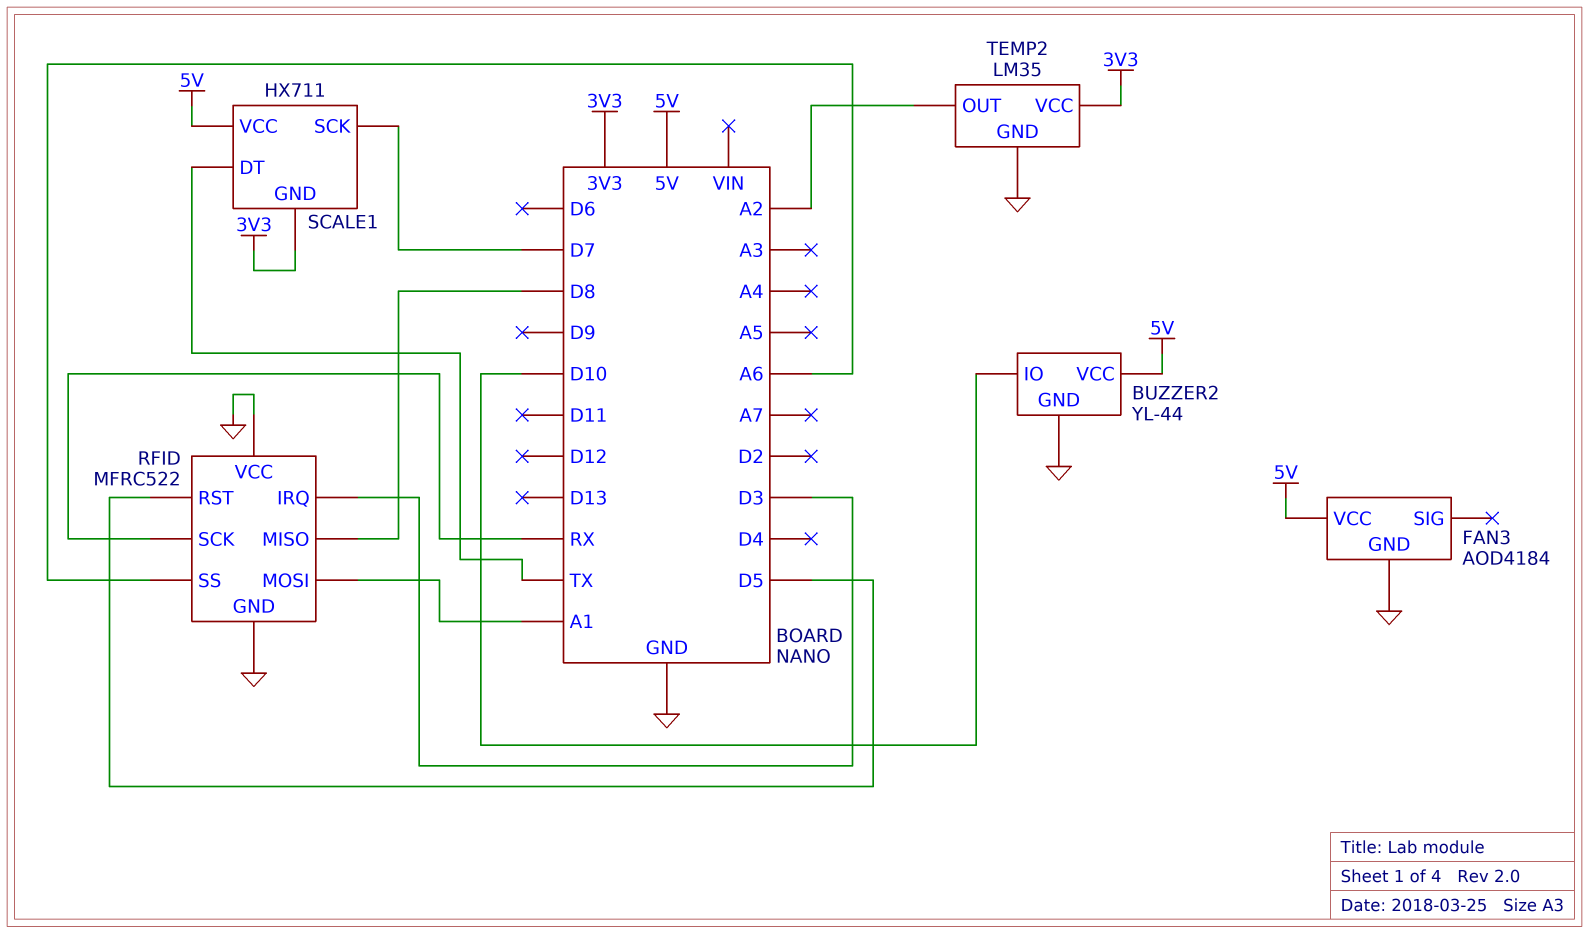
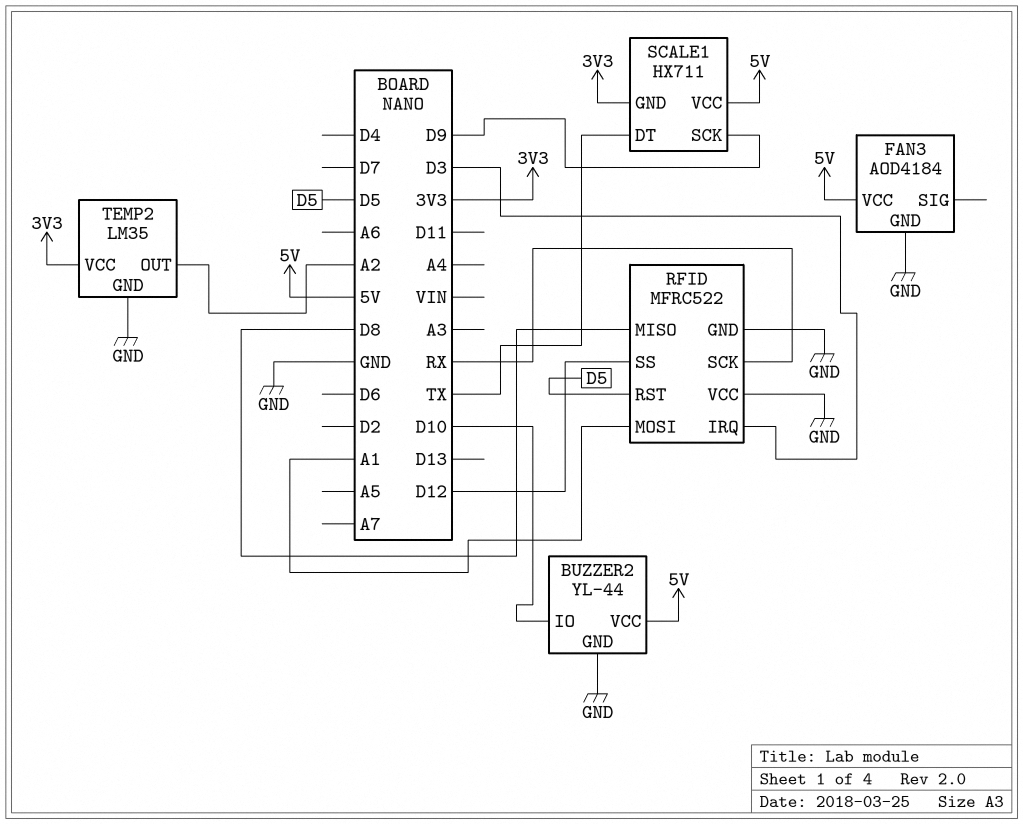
RFID pin SS: A6 -> D12
SCALE1 pin SCK: D7 -> D9

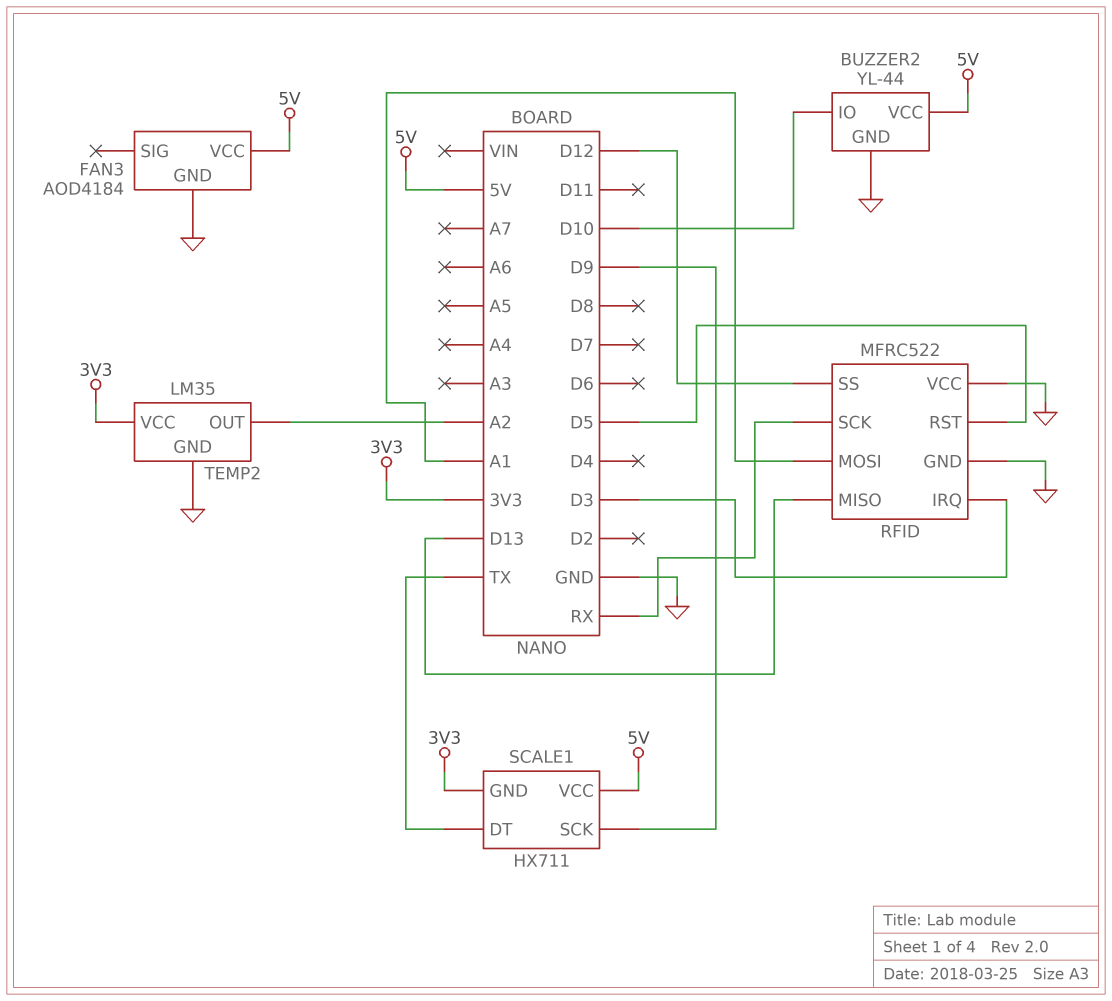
RFID pin MISO: D8 -> D13

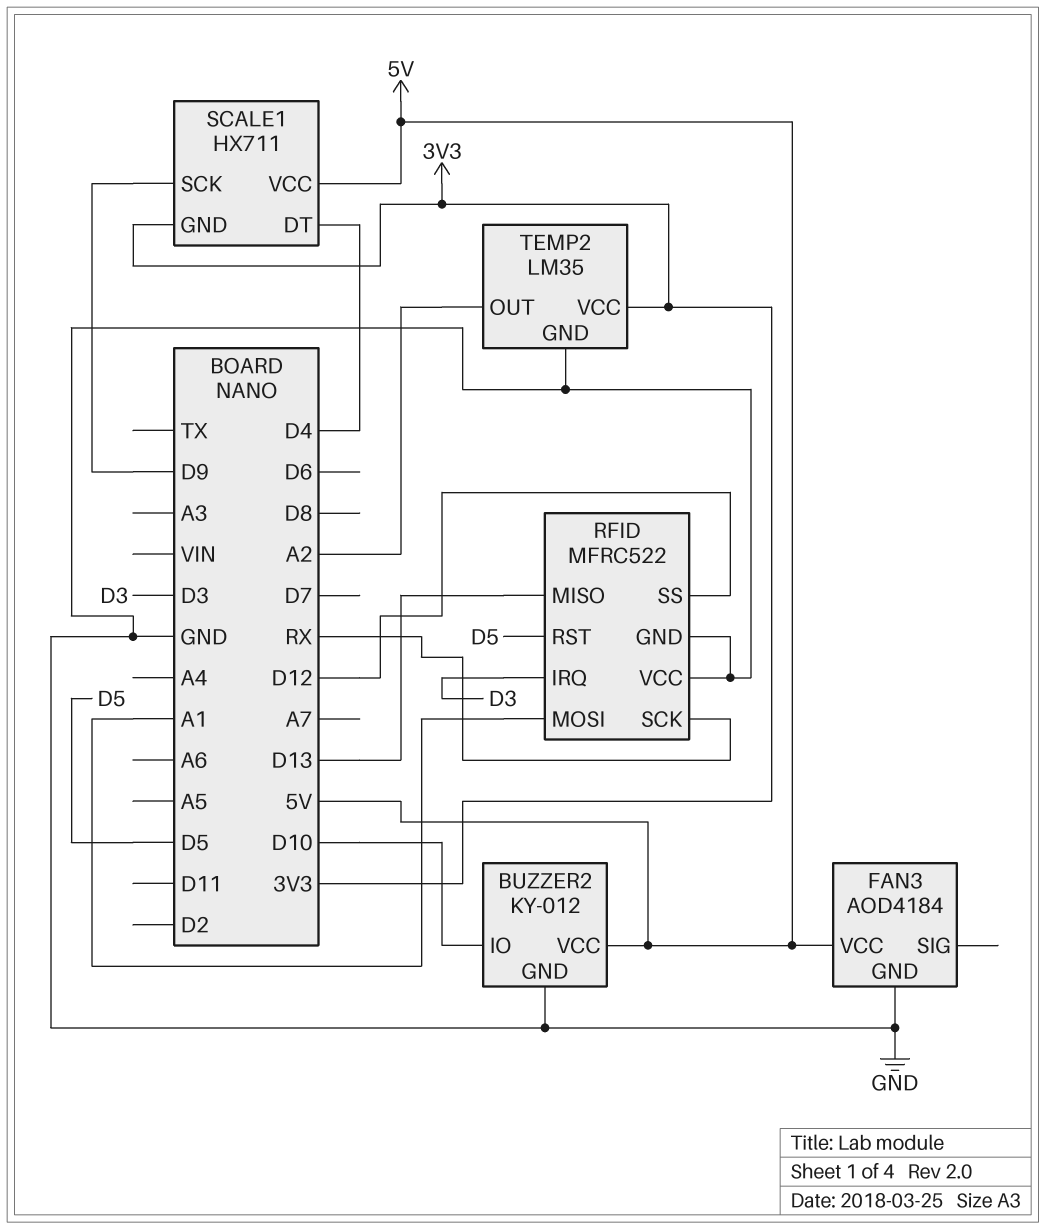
BUZZER2: YL-44 -> KY-012
SCALE1 pin DT: TX -> D4

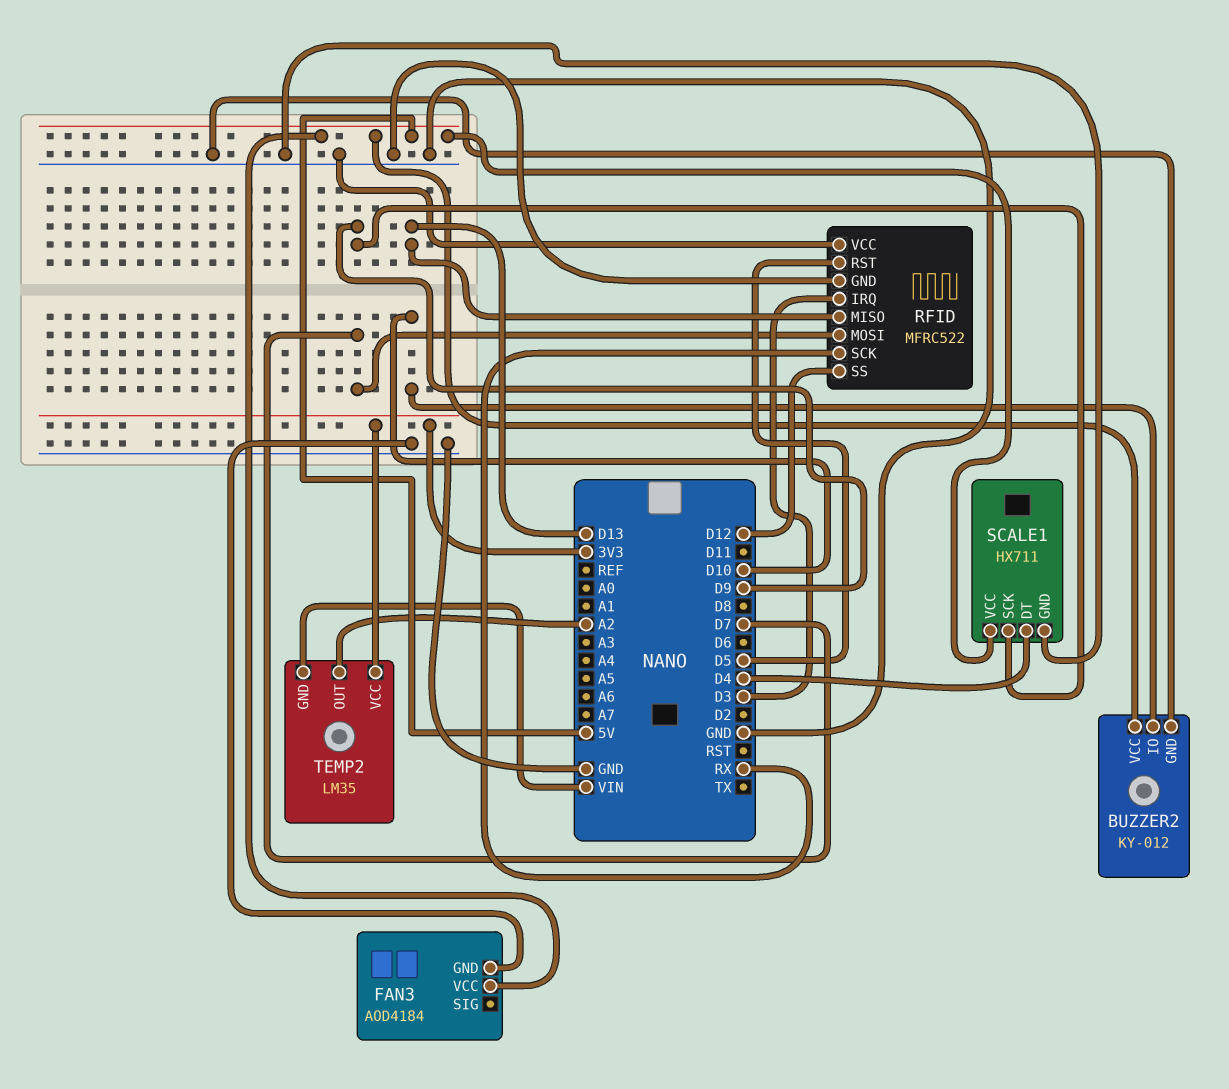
RFID pin MOSI: A1 -> D7
SCALE1 pin GND: 3V3 -> GND
TEMP2 pin GND: GND -> VIN

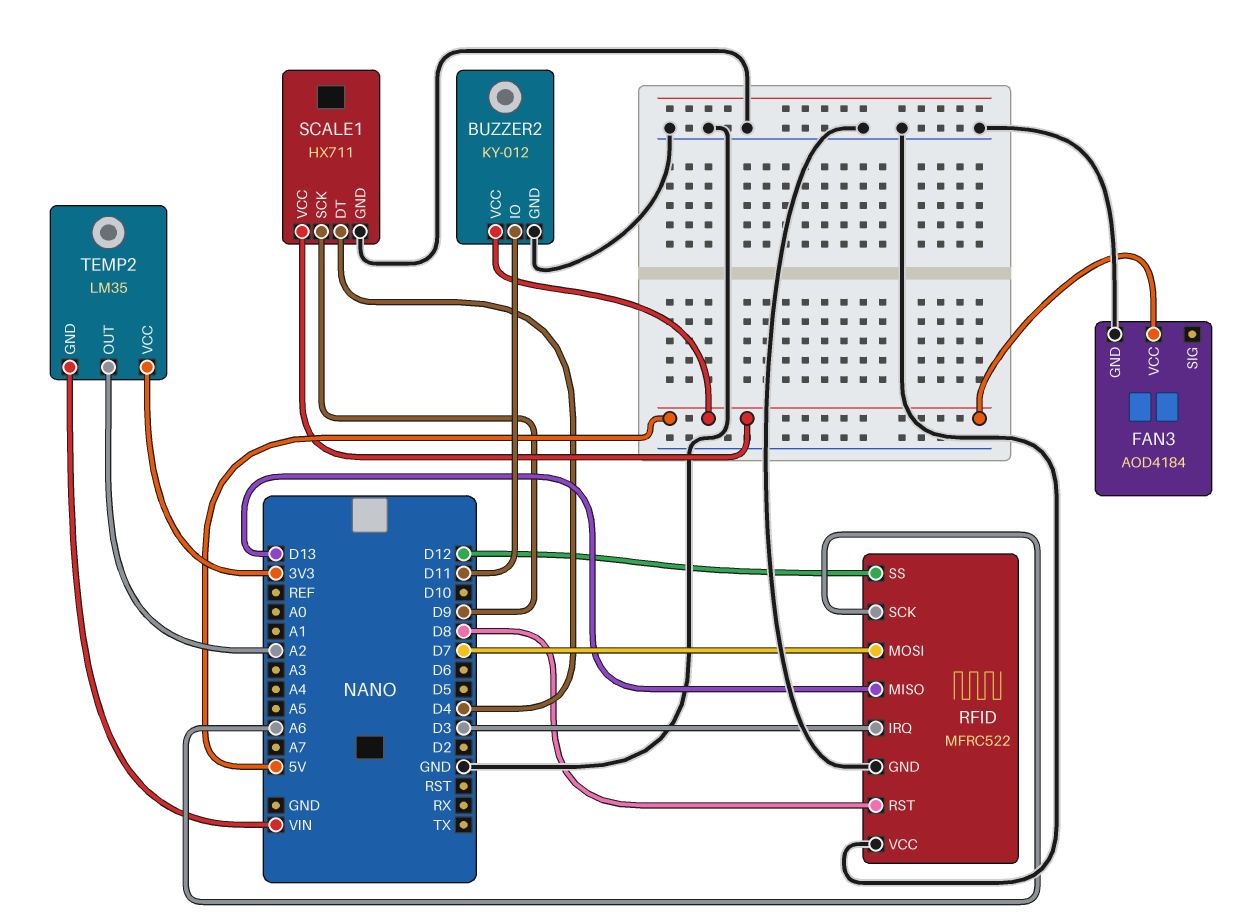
BUZZER2 pin IO: D10 -> D11
RFID pin RST: D5 -> D8
RFID pin SCK: RX -> A6

